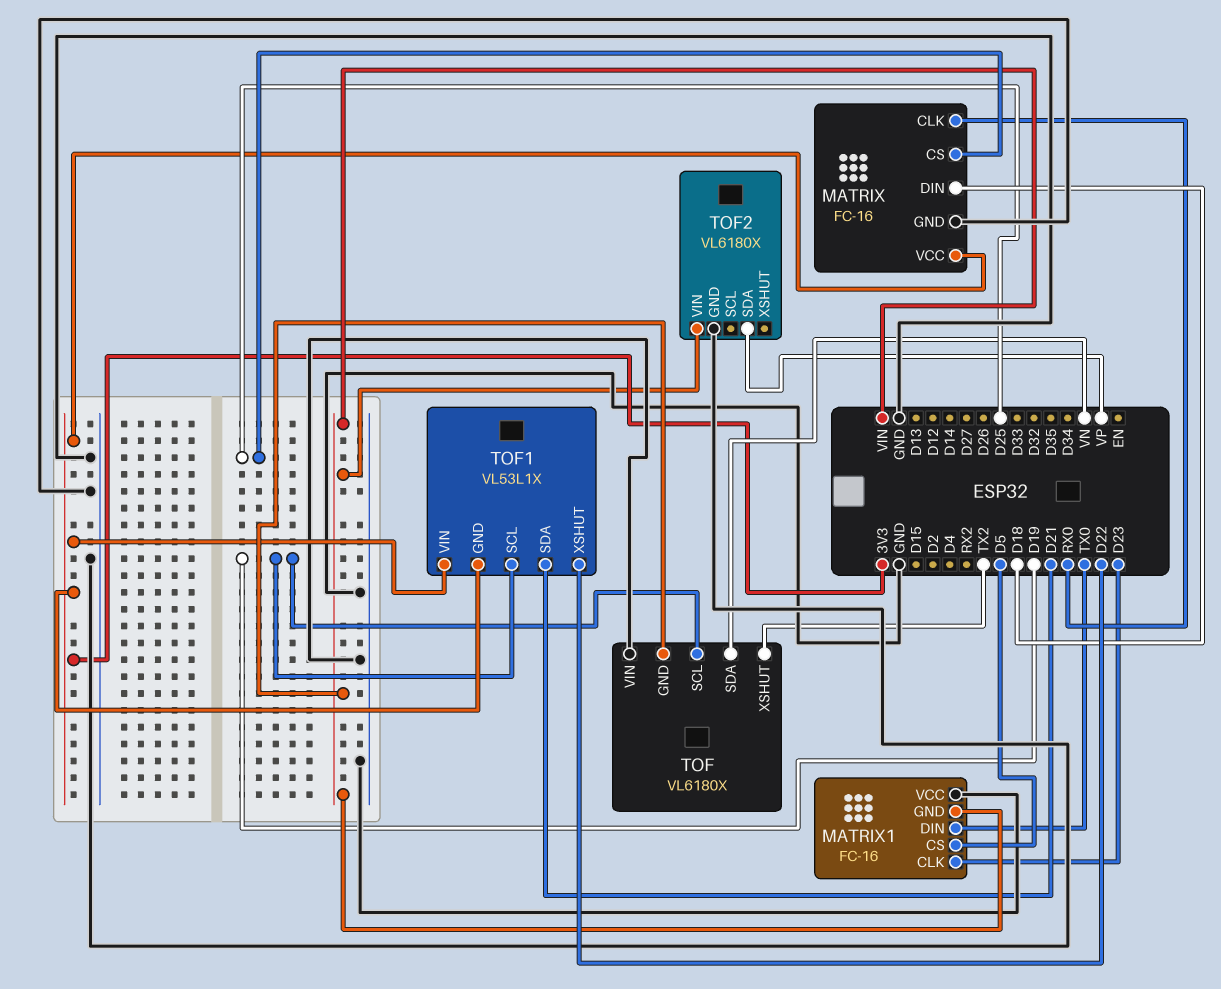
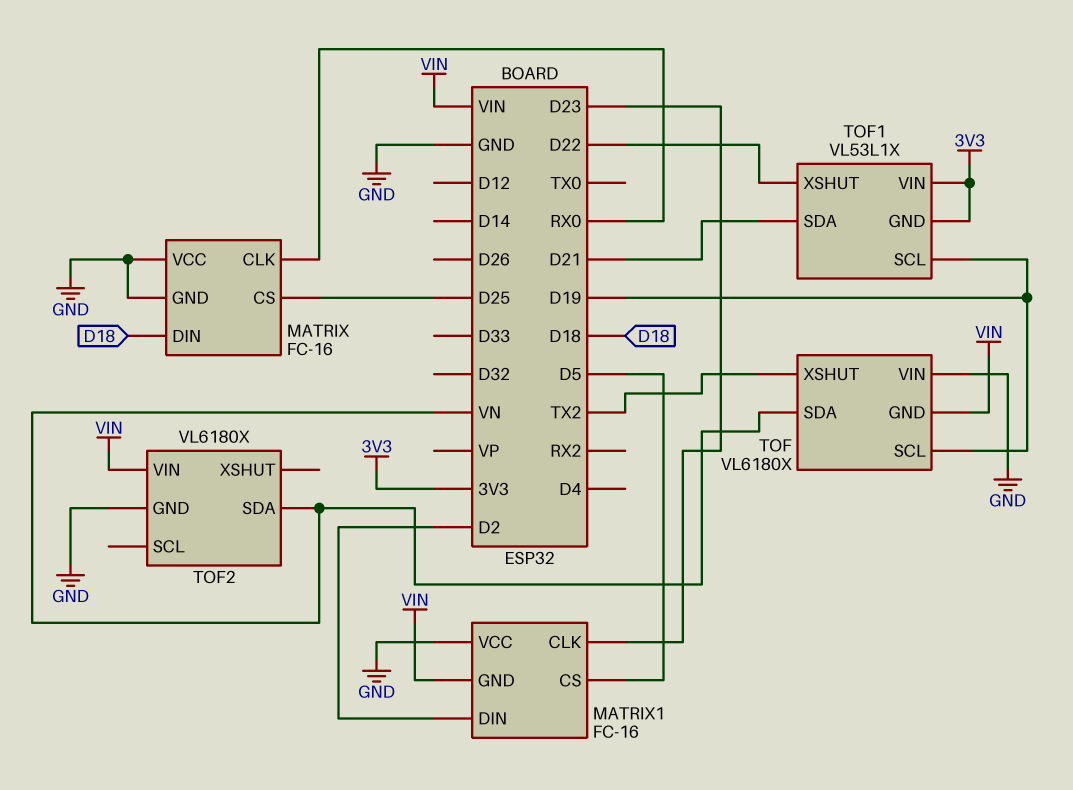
MATRIX pin VCC: 3V3 -> GND
MATRIX1 pin DIN: TX0 -> D2
TOF2 pin SDA: VP -> VN

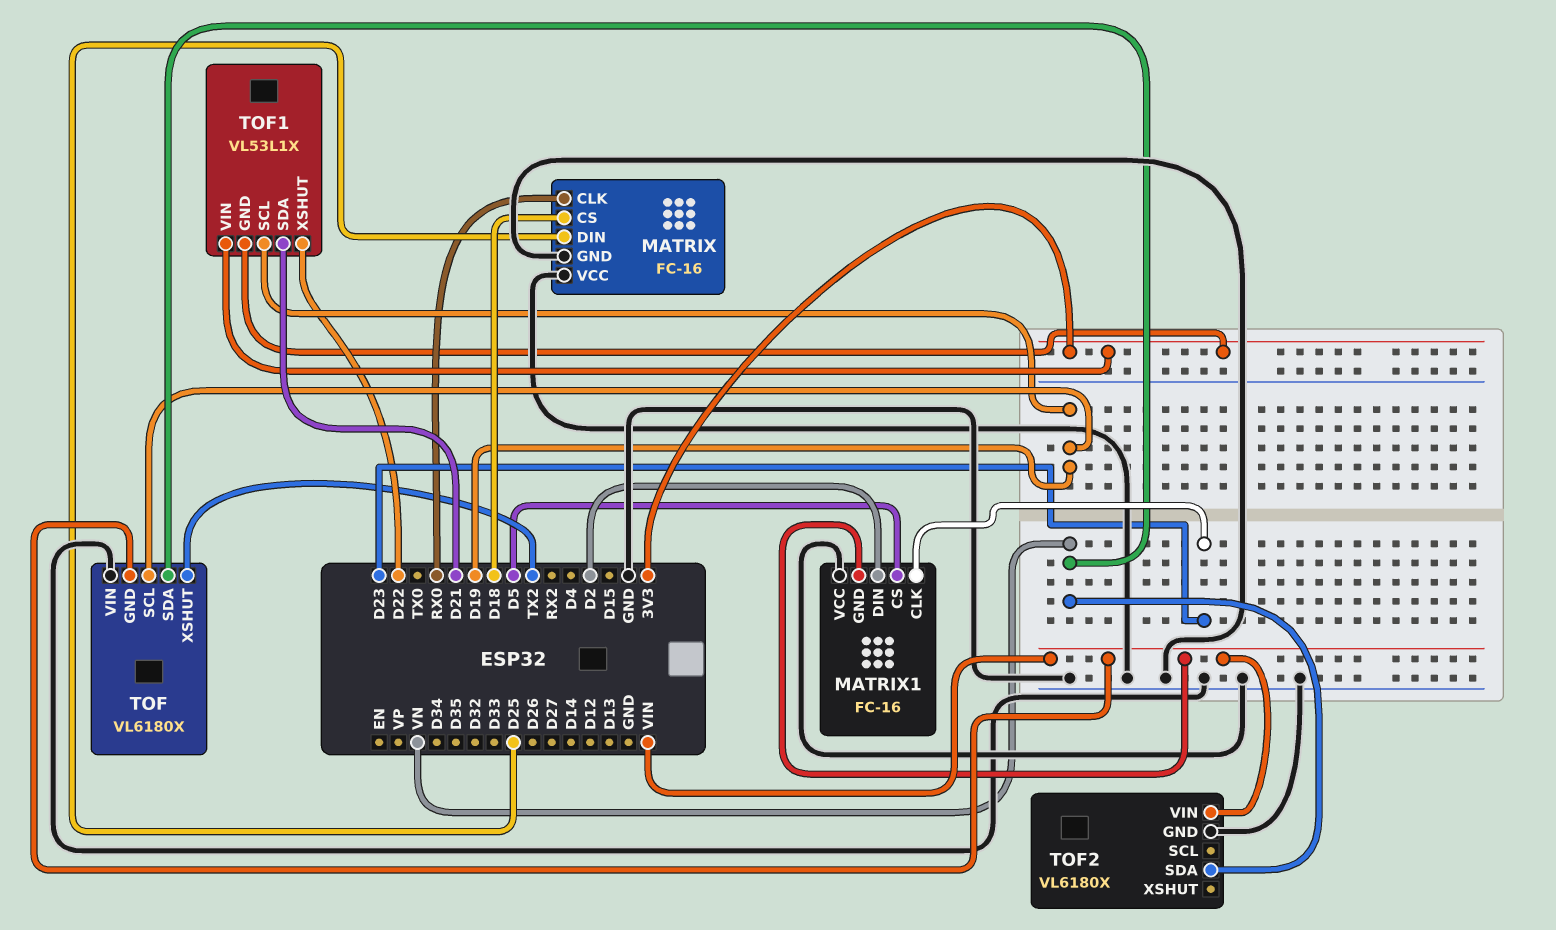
MATRIX pin CS: D25 -> D18
MATRIX pin DIN: D18 -> D25

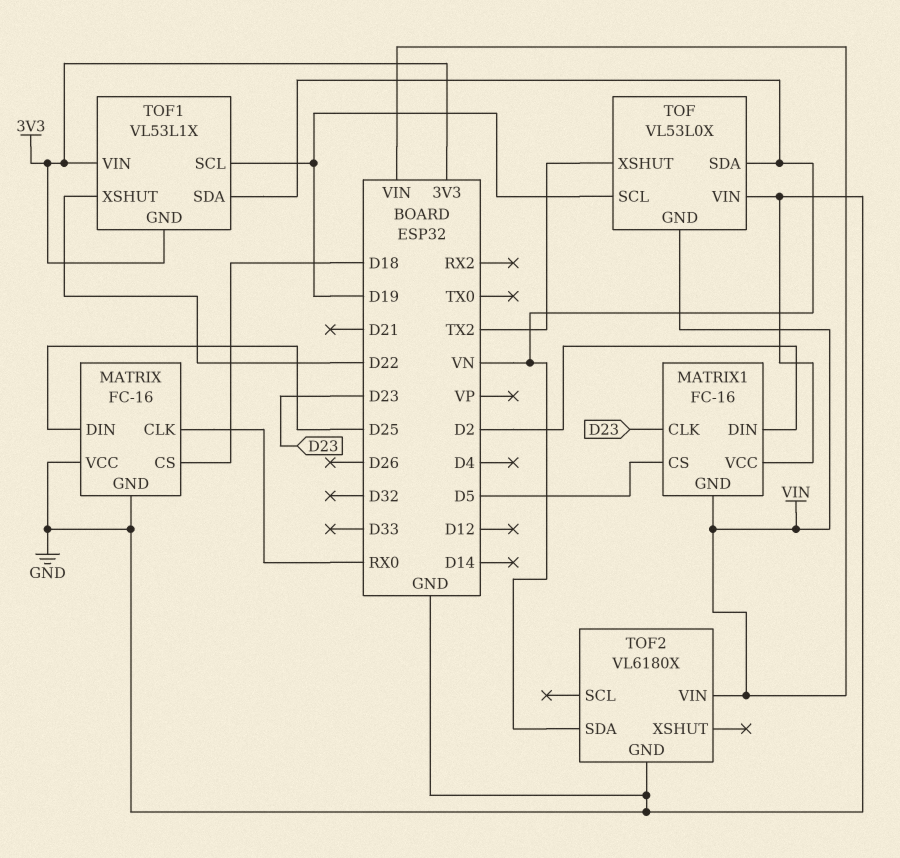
TOF: VL6180X -> VL53L0X
TOF1 pin SDA: D21 -> VN

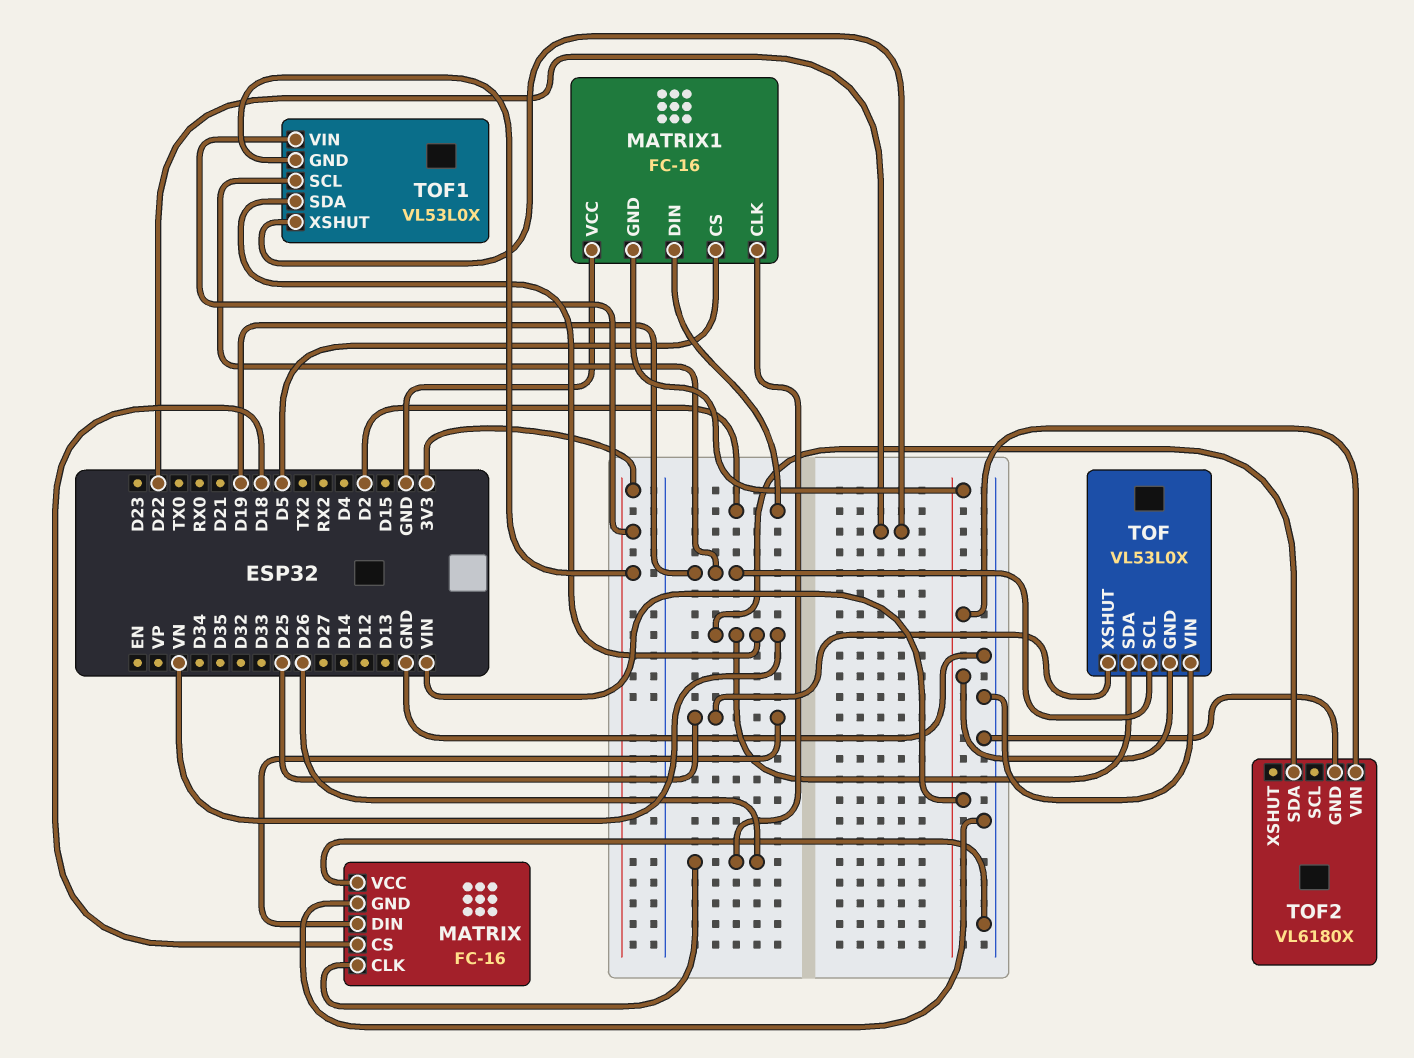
MATRIX pin CLK: RX0 -> D26
MATRIX1 pin CLK: D23 -> D26
TOF pin XSHUT: TX2 -> D25
TOF1: VL53L1X -> VL53L0X

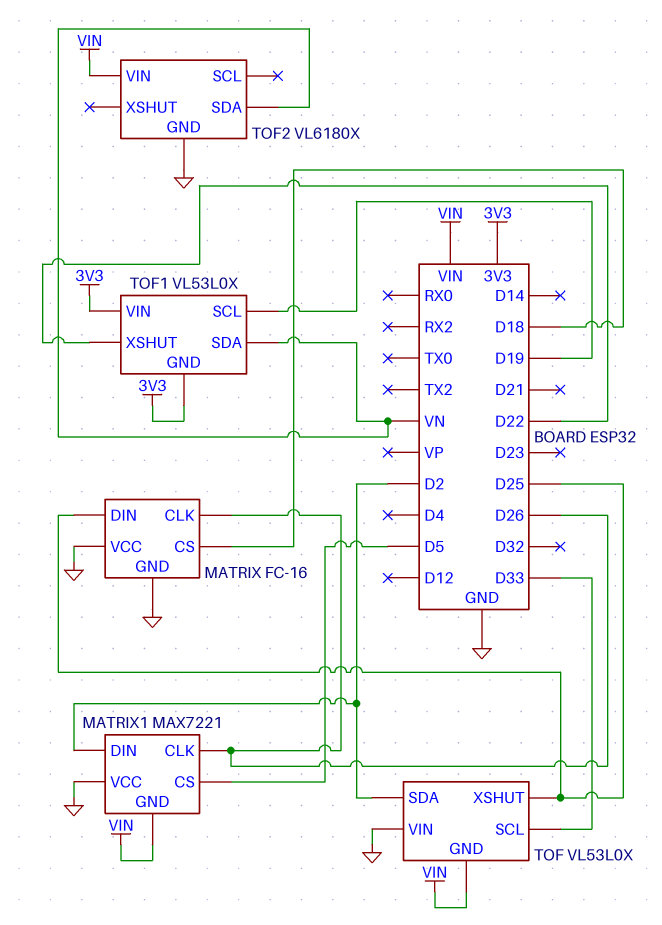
MATRIX1: FC-16 -> MAX7221
TOF pin SCL: D19 -> D33
TOF pin SDA: VN -> D2

